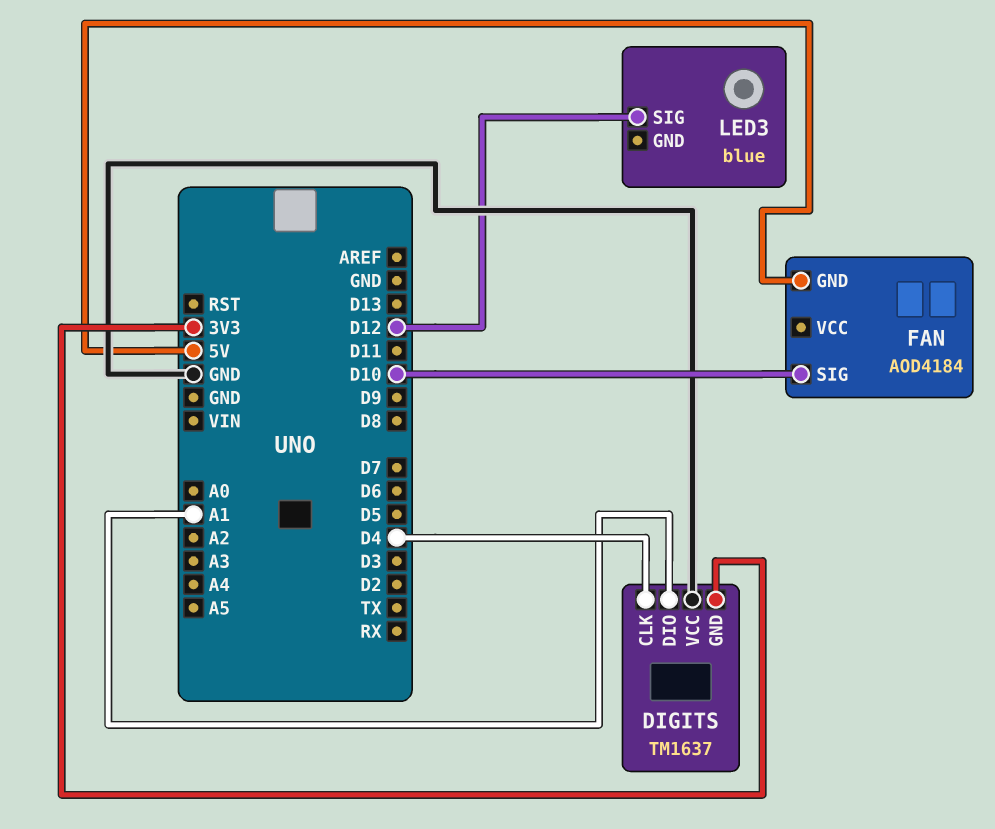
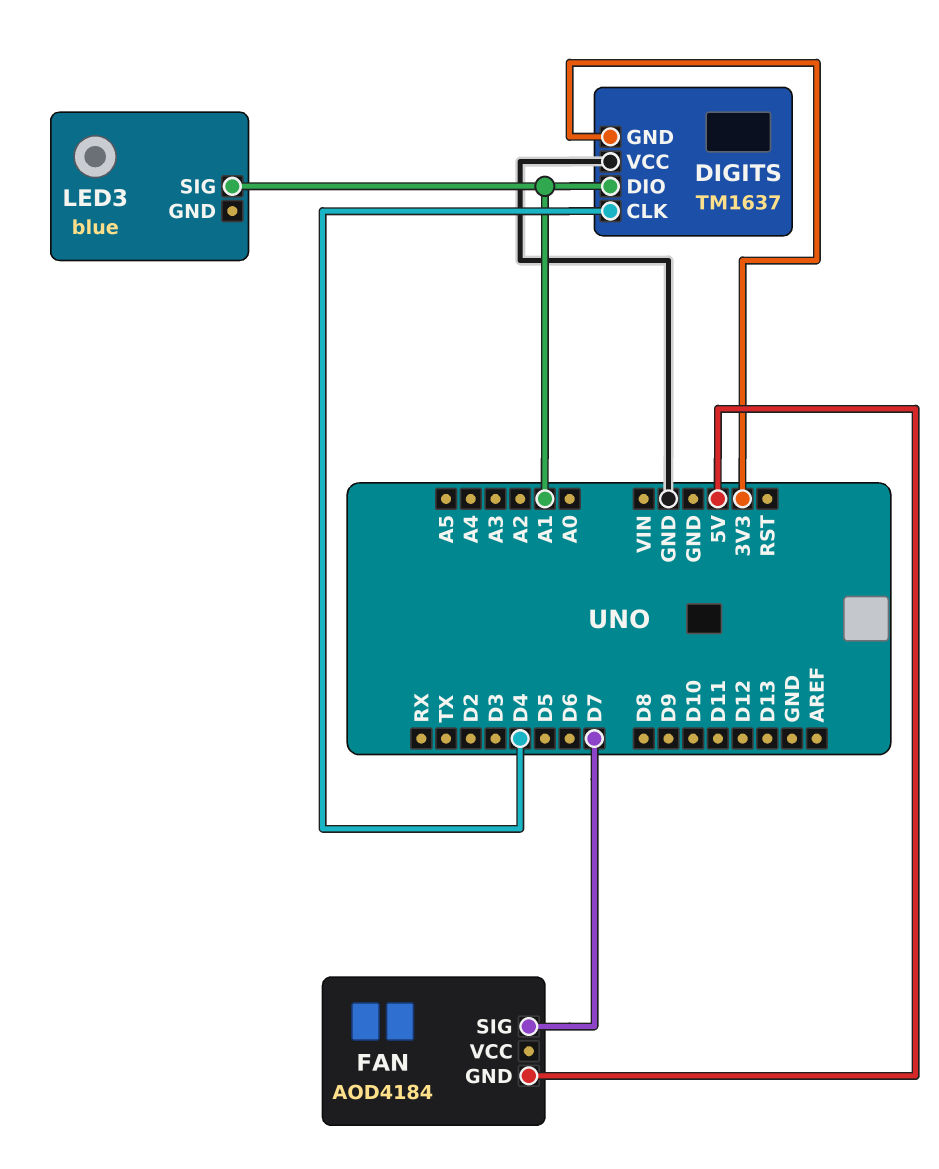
FAN pin SIG: D10 -> D7
LED3 pin SIG: D12 -> A1

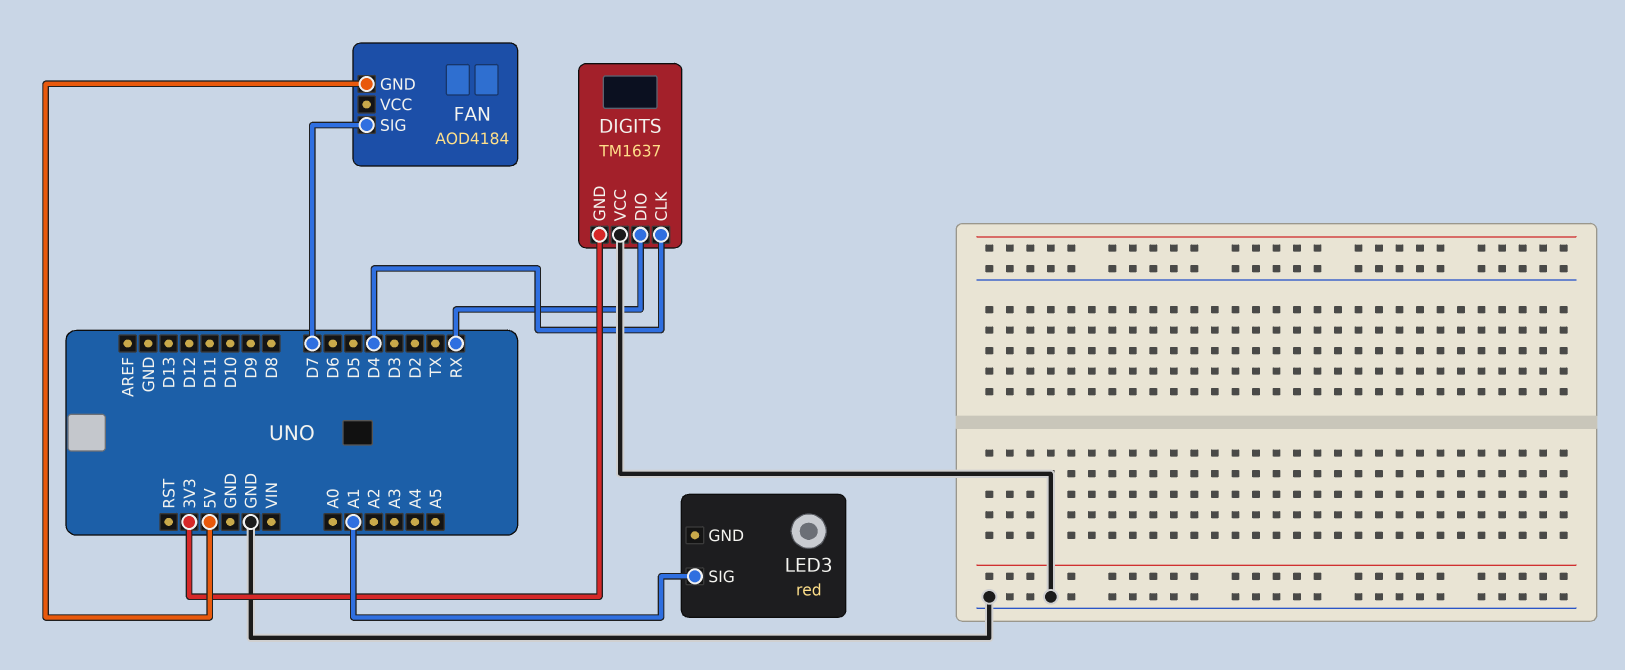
DIGITS pin DIO: A1 -> RX
LED3: blue -> red

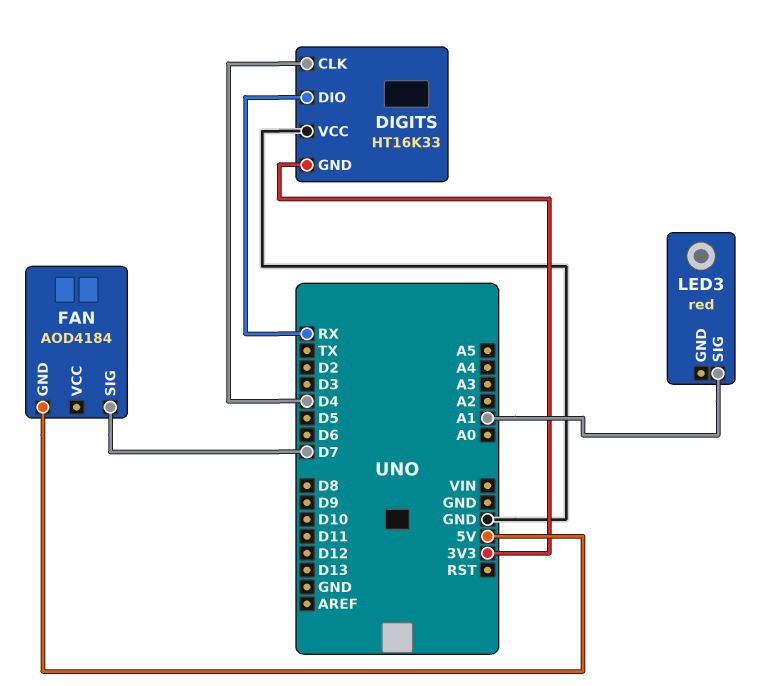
DIGITS: TM1637 -> HT16K33

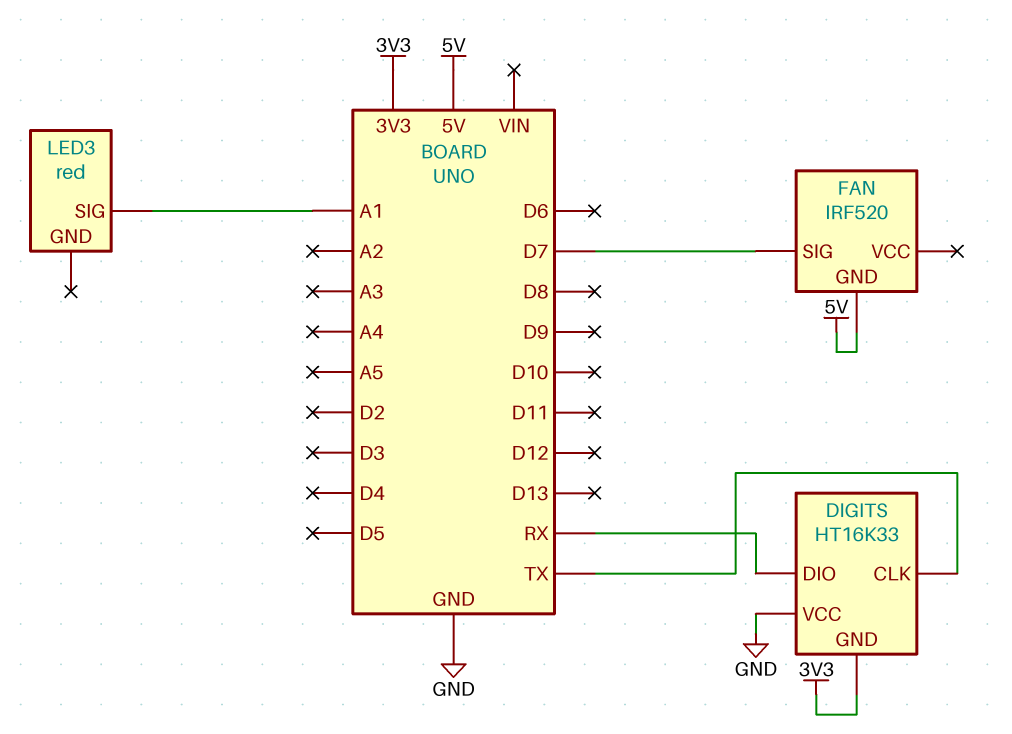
DIGITS pin CLK: D4 -> TX
FAN: AOD4184 -> IRF520

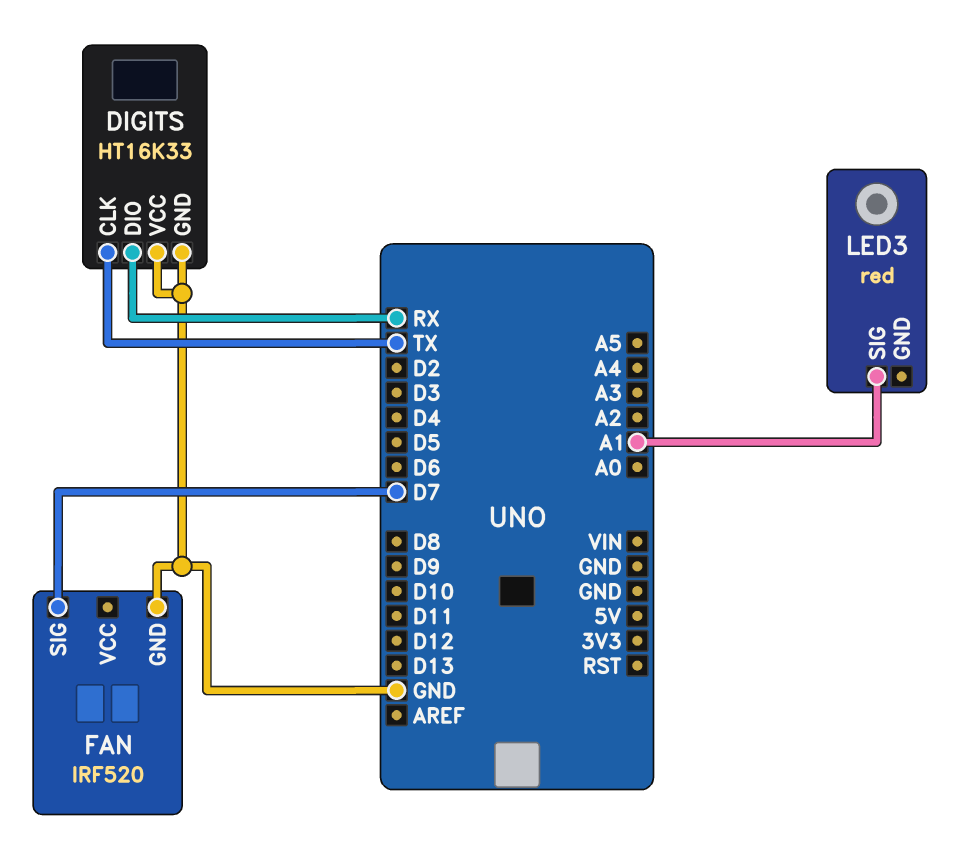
DIGITS pin GND: 3V3 -> GND
FAN pin GND: 5V -> GND

